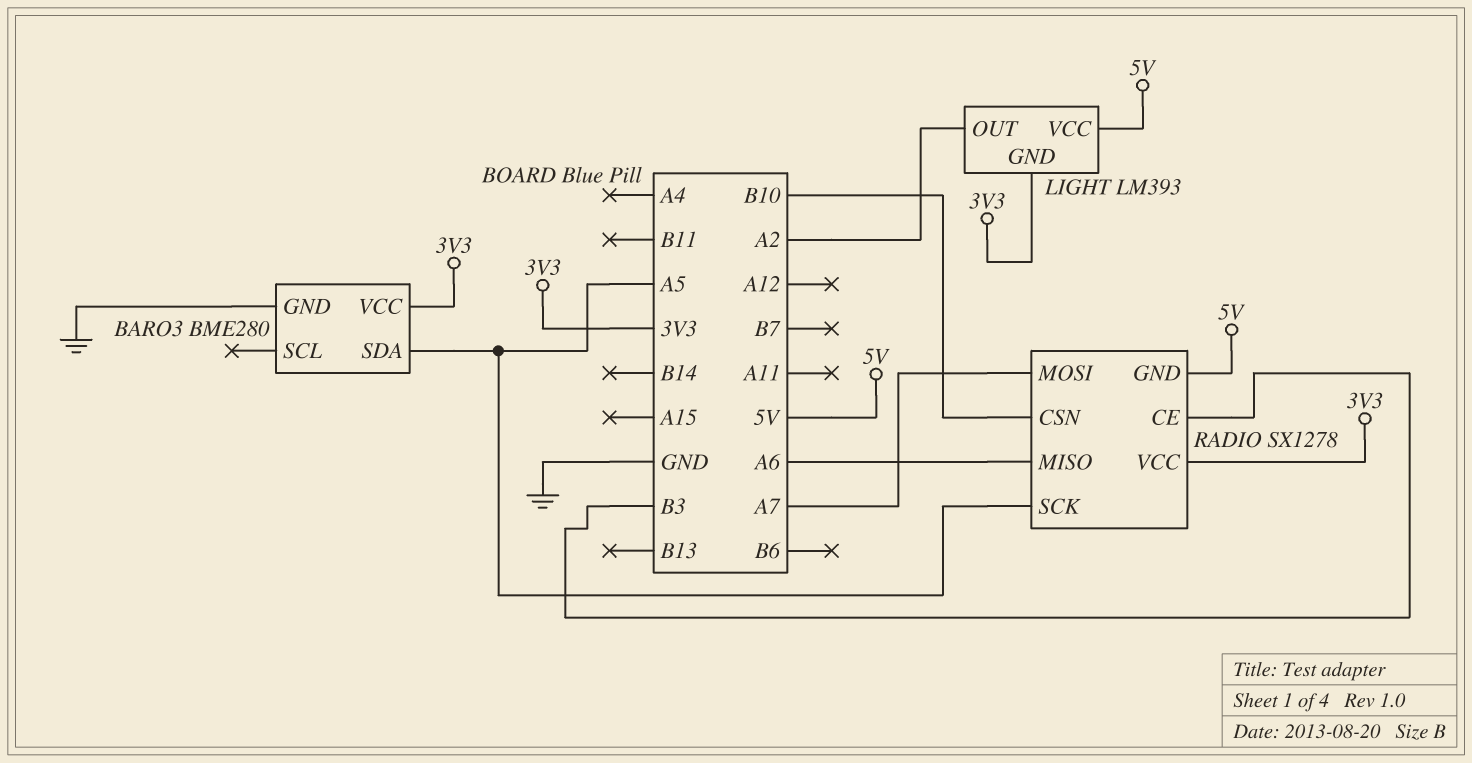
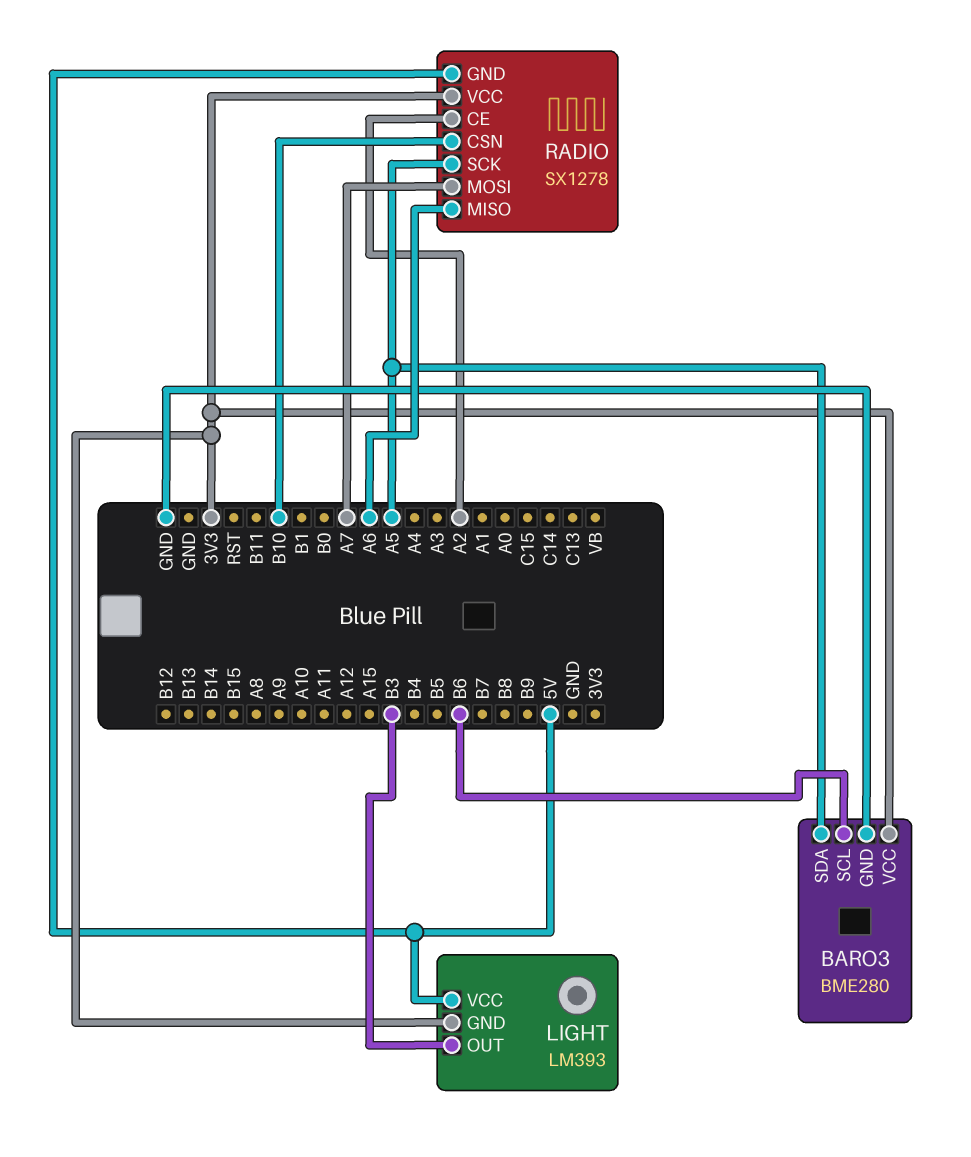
BARO3 pin SCL: none -> B6
LIGHT pin OUT: A2 -> B3
RADIO pin CE: B3 -> A2

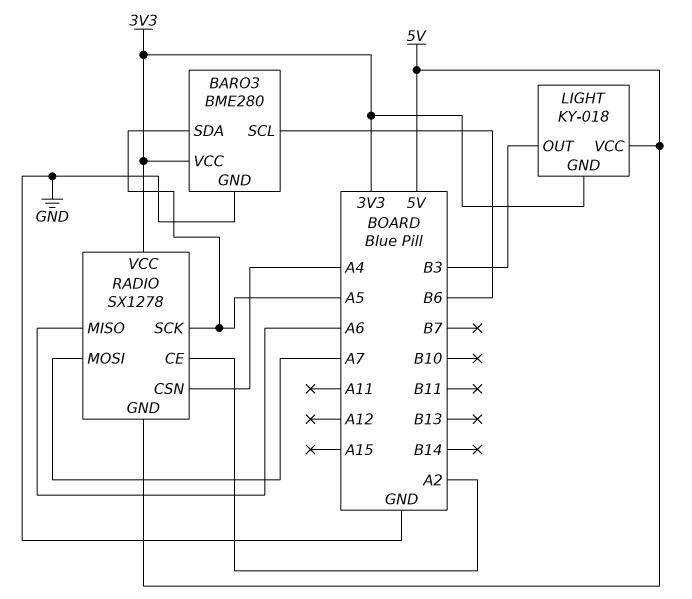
LIGHT: LM393 -> KY-018
RADIO pin CSN: B10 -> A4

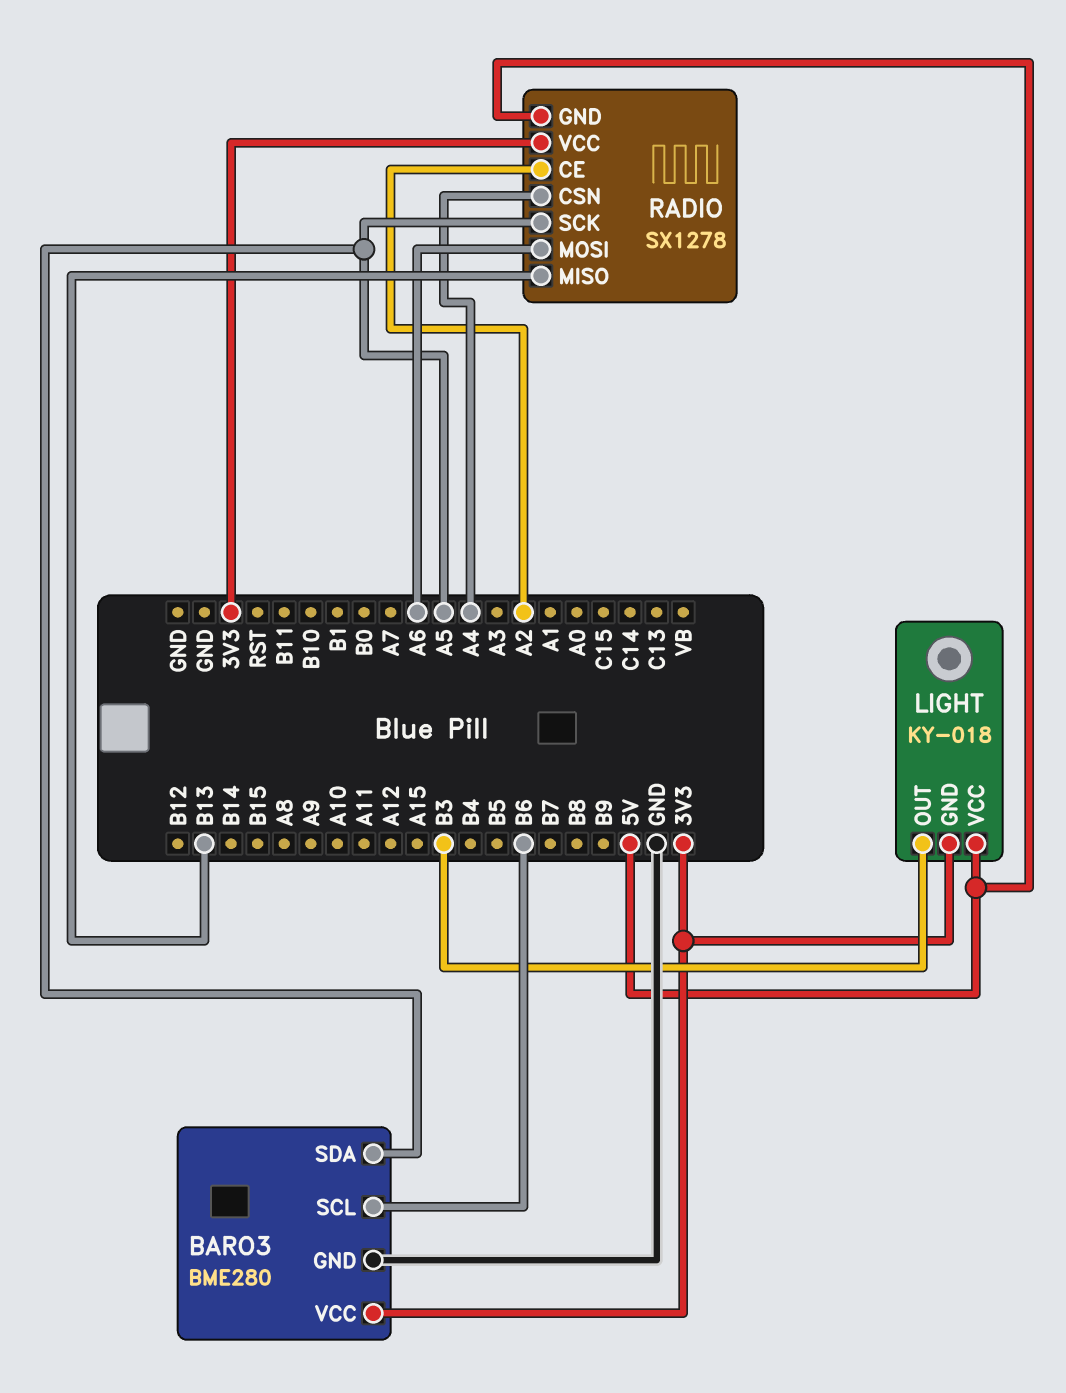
RADIO pin MISO: A6 -> B13
RADIO pin MOSI: A7 -> A6

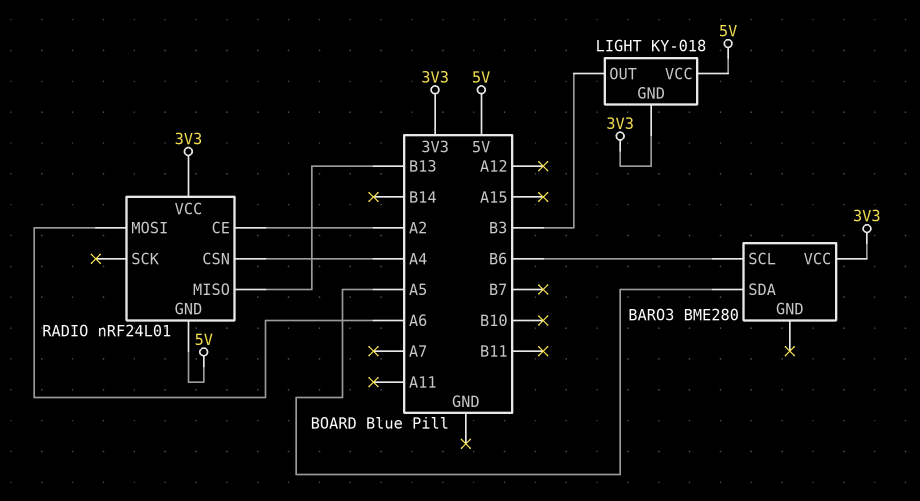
BARO3 pin GND: GND -> none
RADIO: SX1278 -> nRF24L01
RADIO pin SCK: A5 -> none

